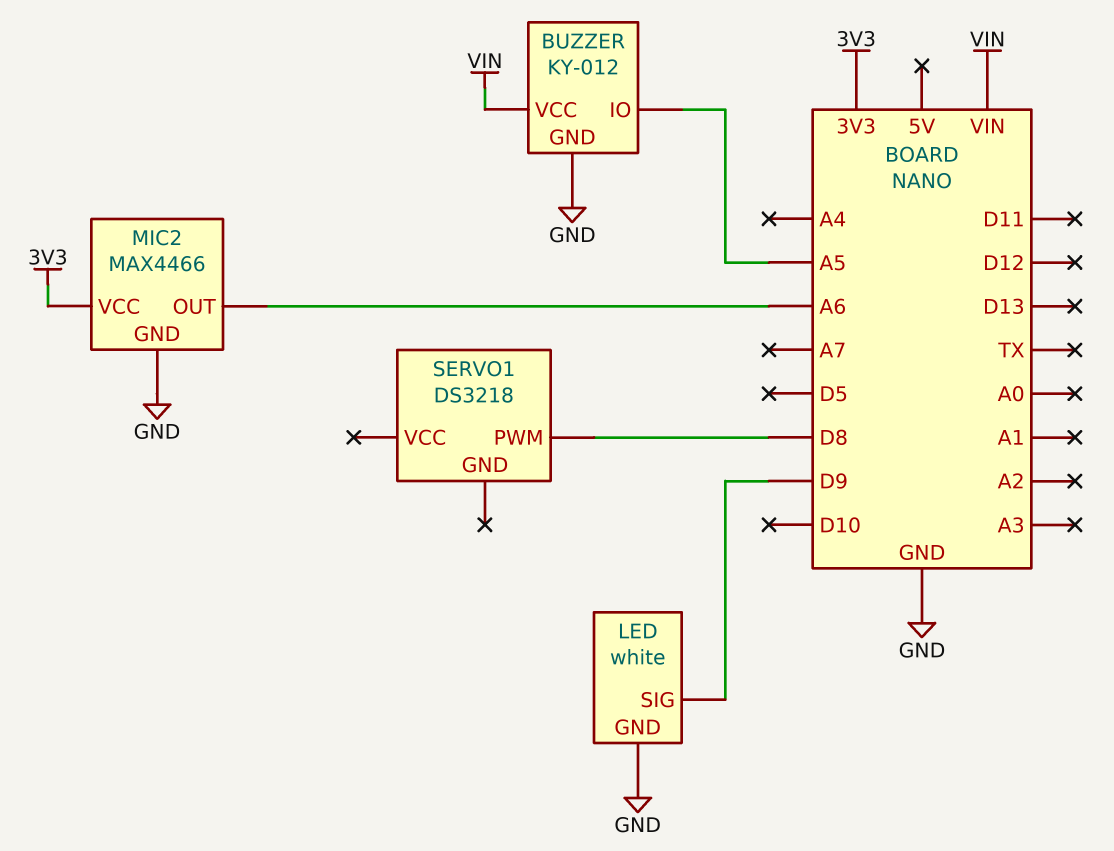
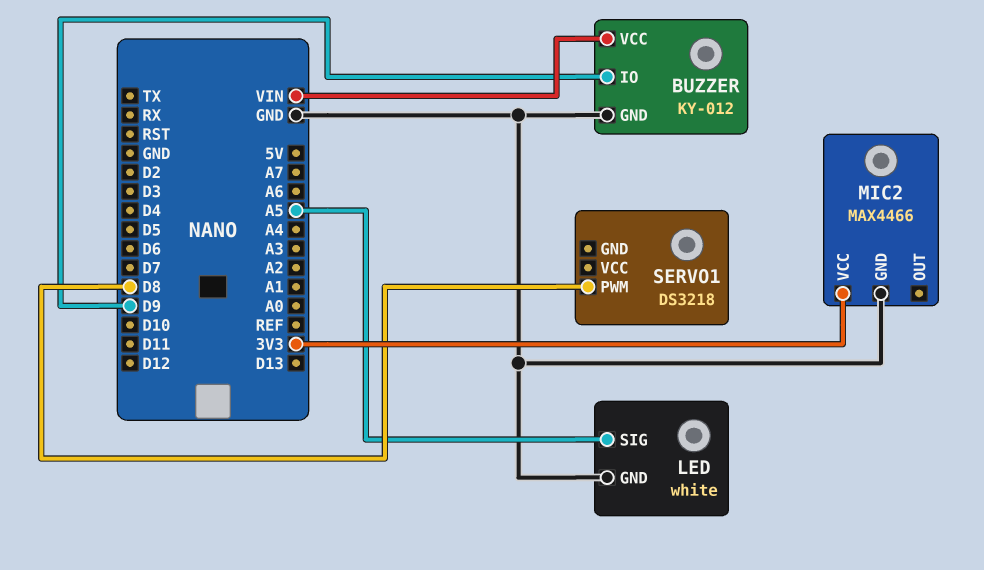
BUZZER pin IO: A5 -> D9
LED pin SIG: D9 -> A5
MIC2 pin OUT: A6 -> none

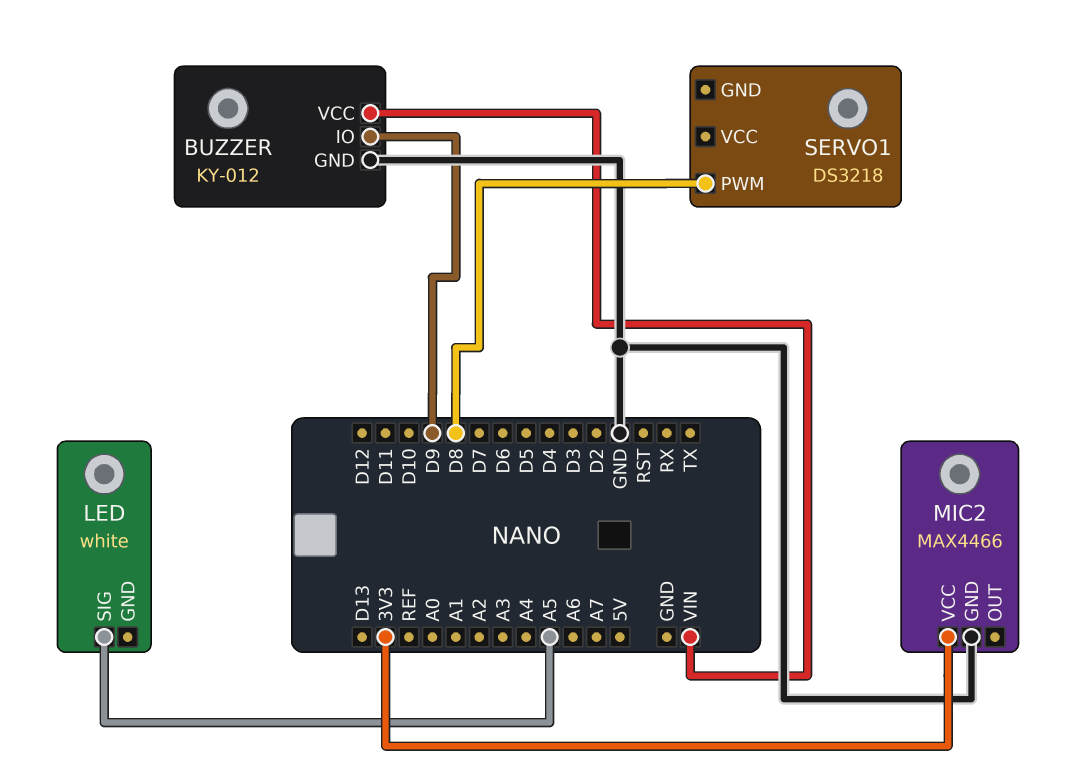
LED pin GND: GND -> none

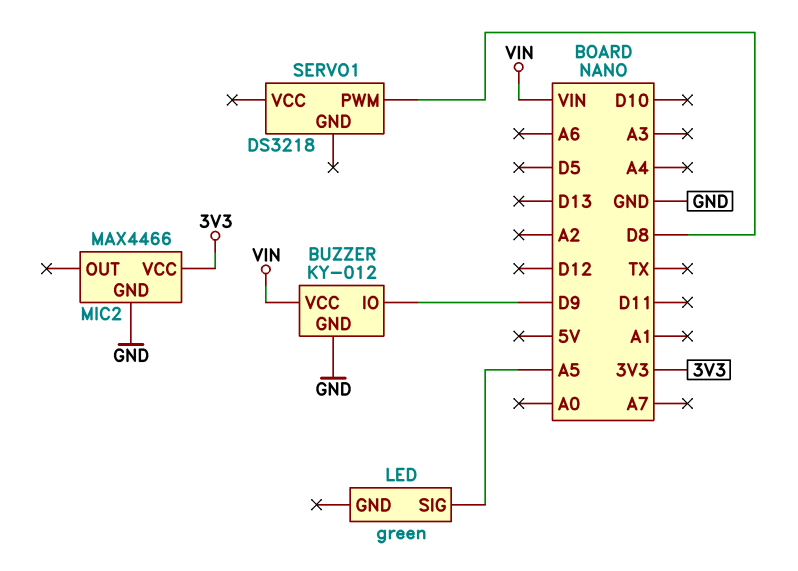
LED: white -> green

